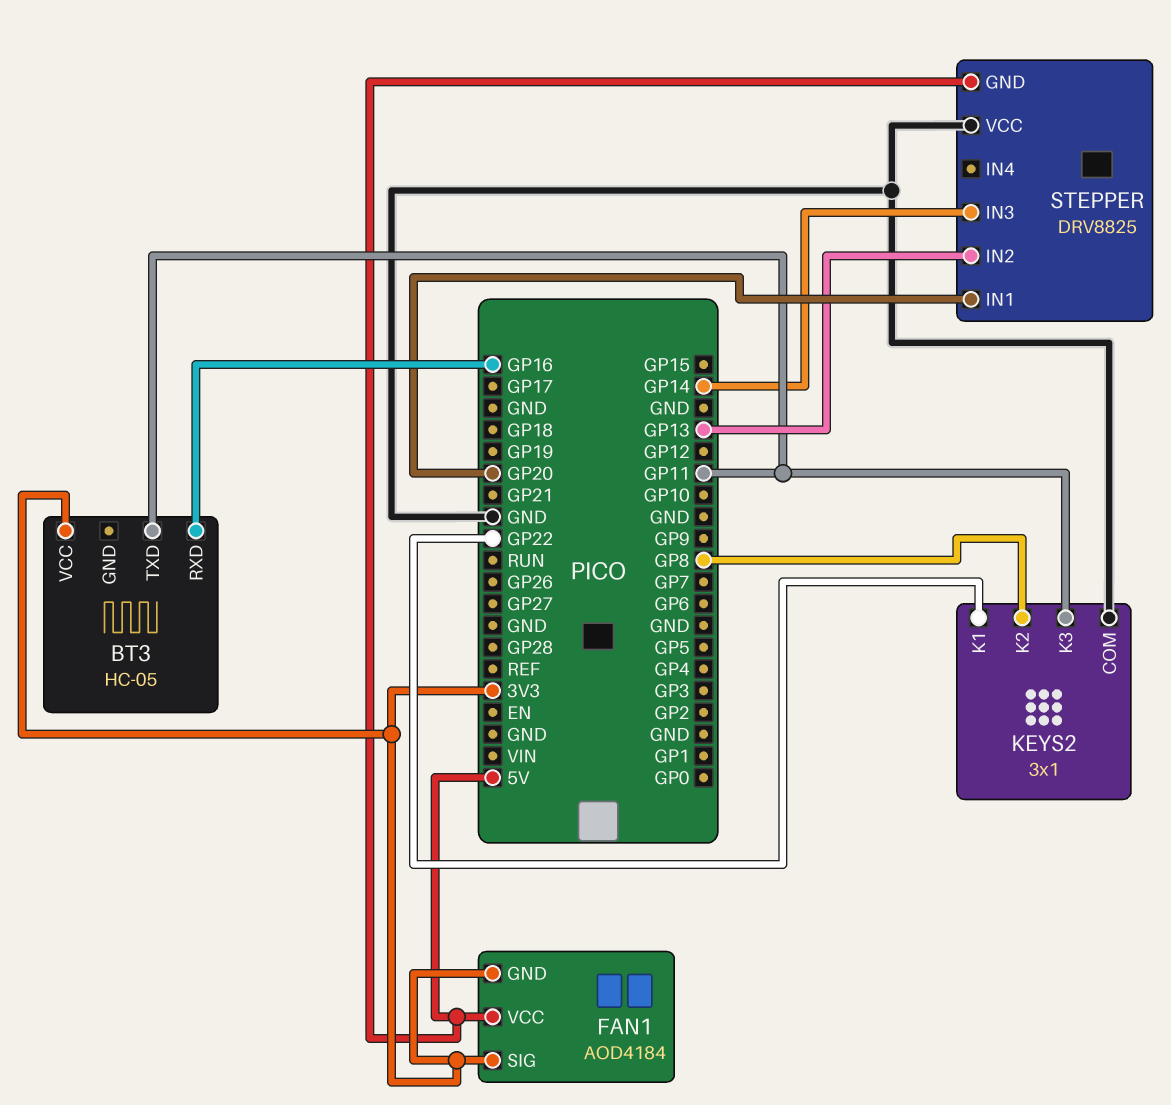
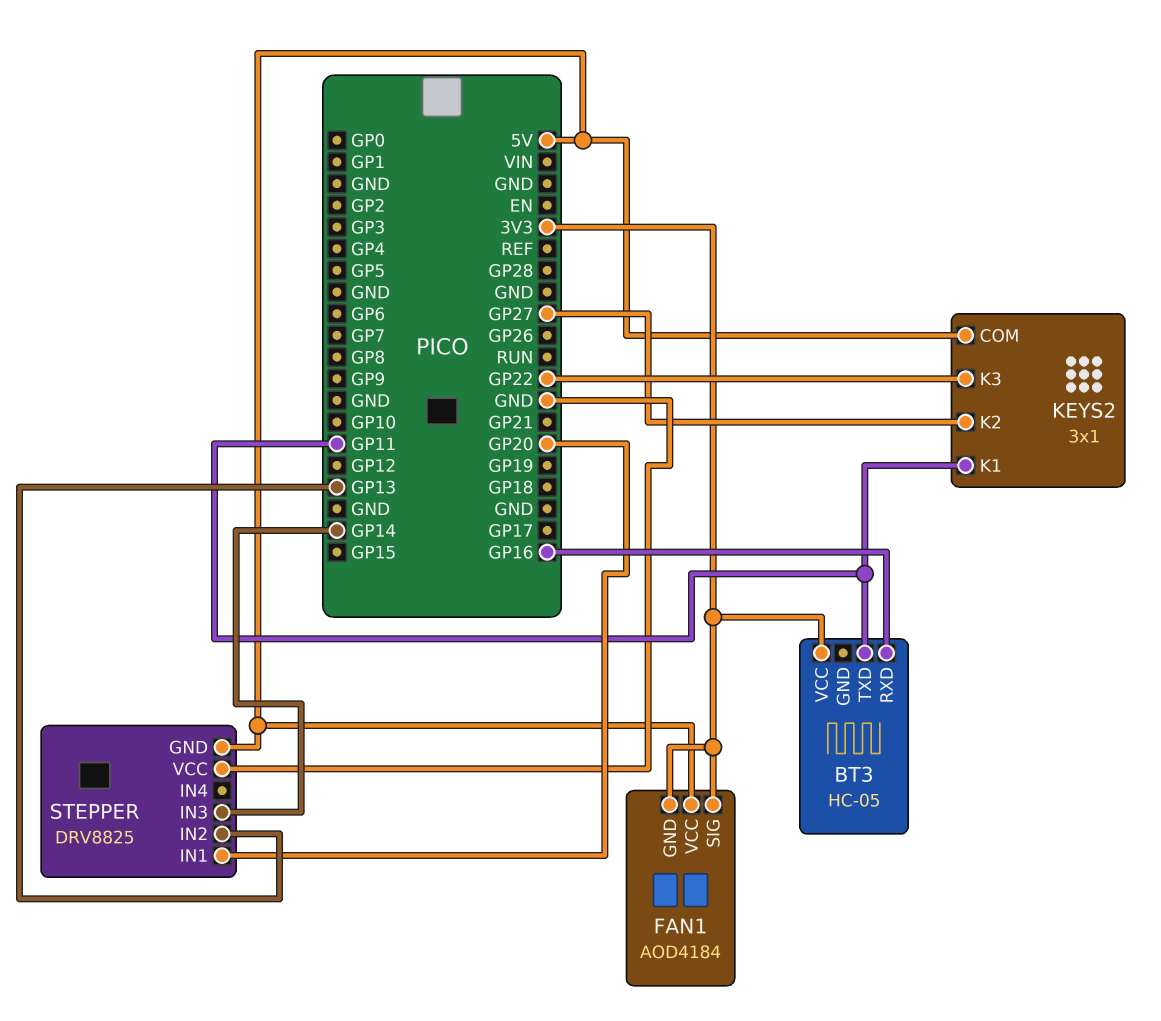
KEYS2 pin COM: GND -> 5V
KEYS2 pin K1: GP22 -> GP11
KEYS2 pin K2: GP8 -> GP27
KEYS2 pin K3: GP11 -> GP22

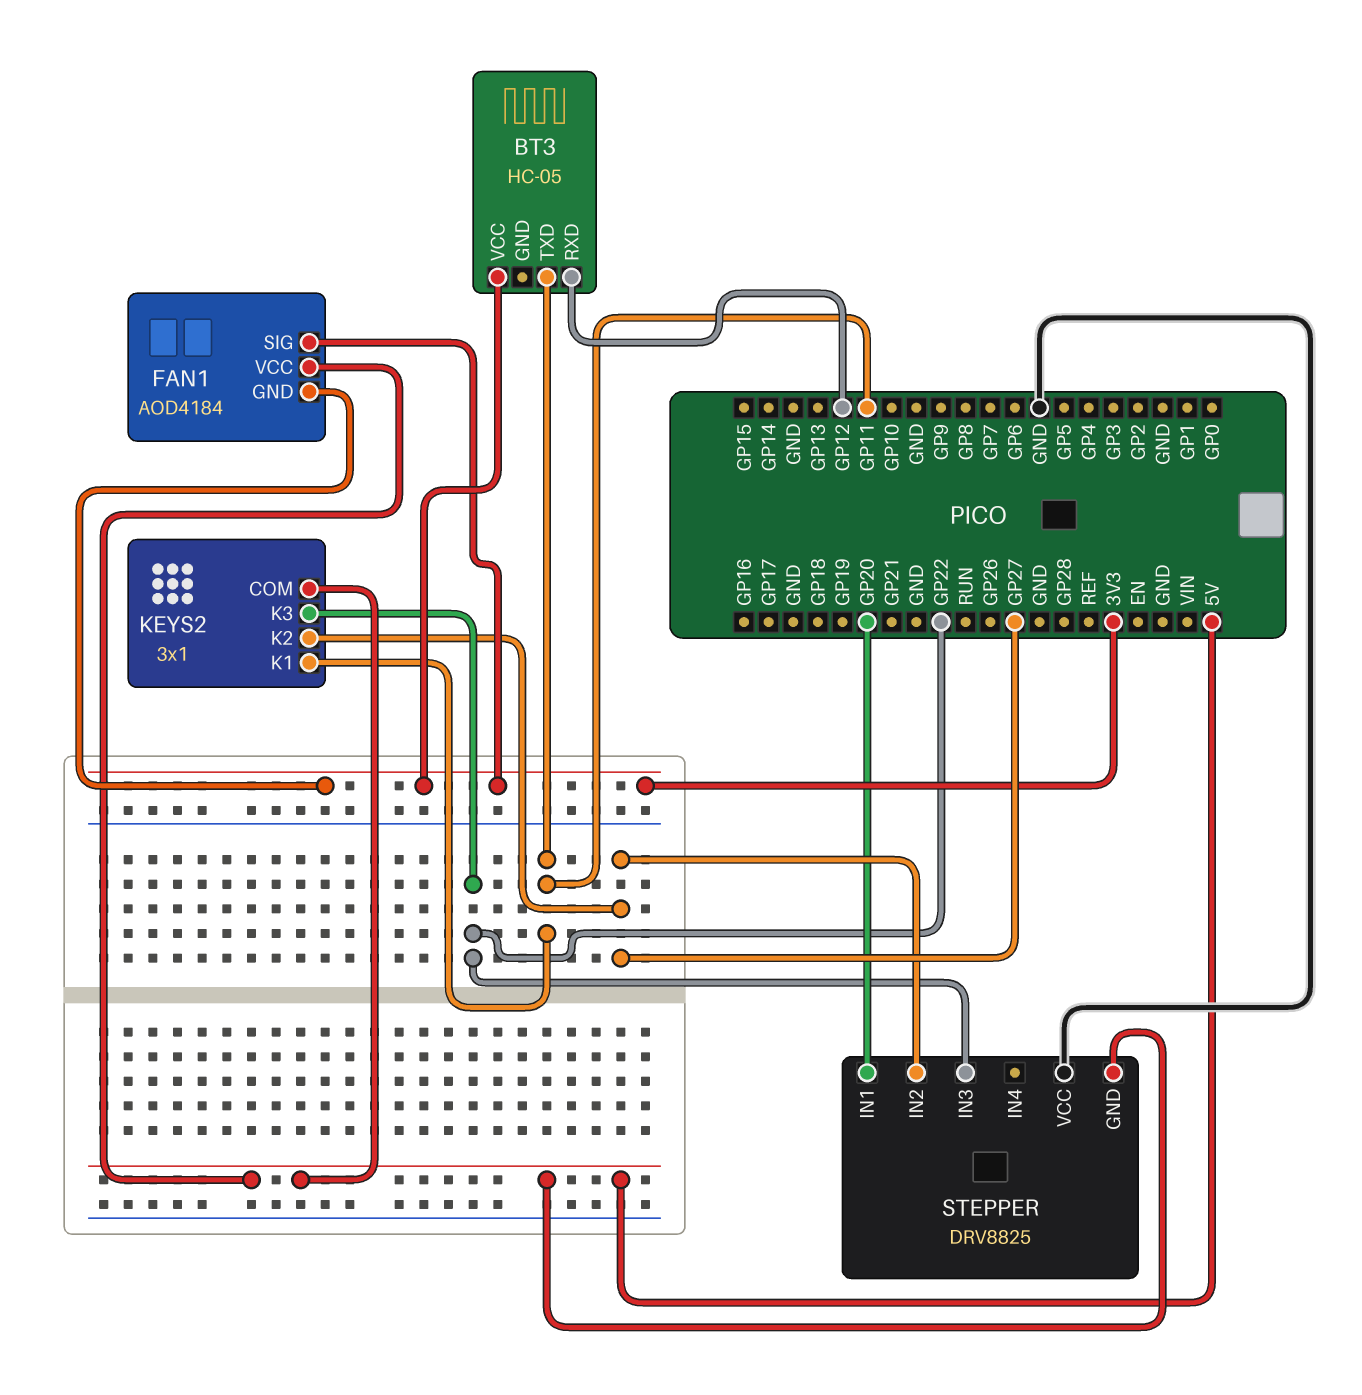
BT3 pin RXD: GP16 -> GP12
STEPPER pin IN2: GP13 -> GP27
STEPPER pin IN3: GP14 -> GP22

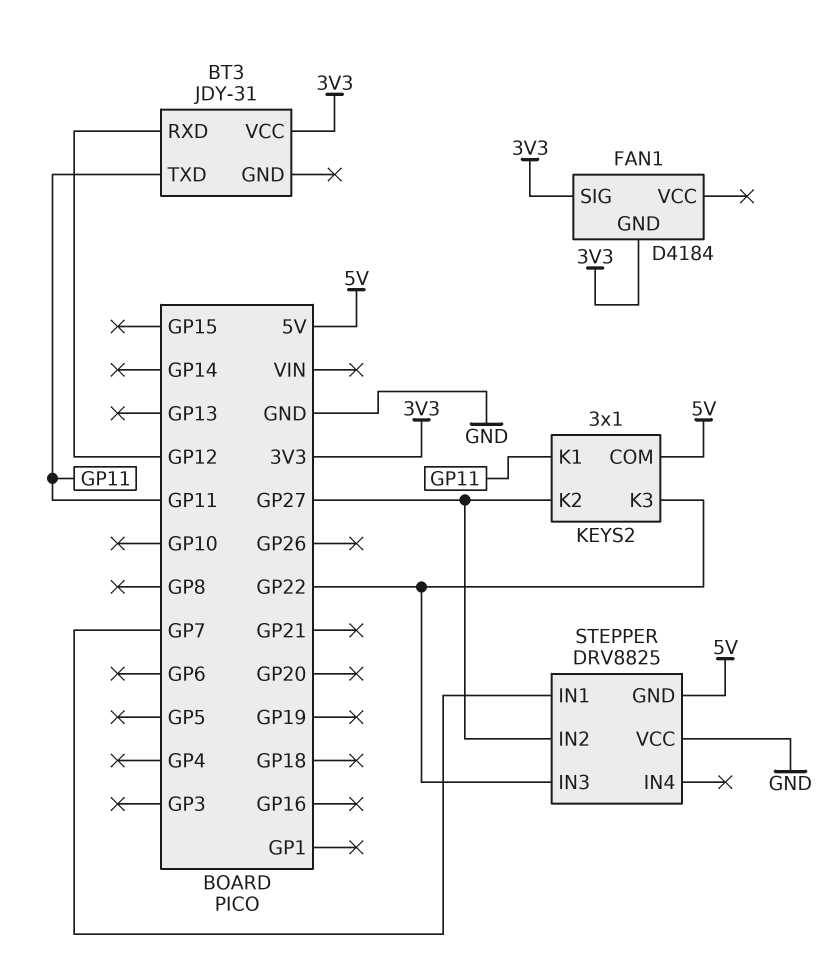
BT3: HC-05 -> JDY-31
FAN1: AOD4184 -> D4184
FAN1 pin VCC: 5V -> none
STEPPER pin IN1: GP20 -> GP7

